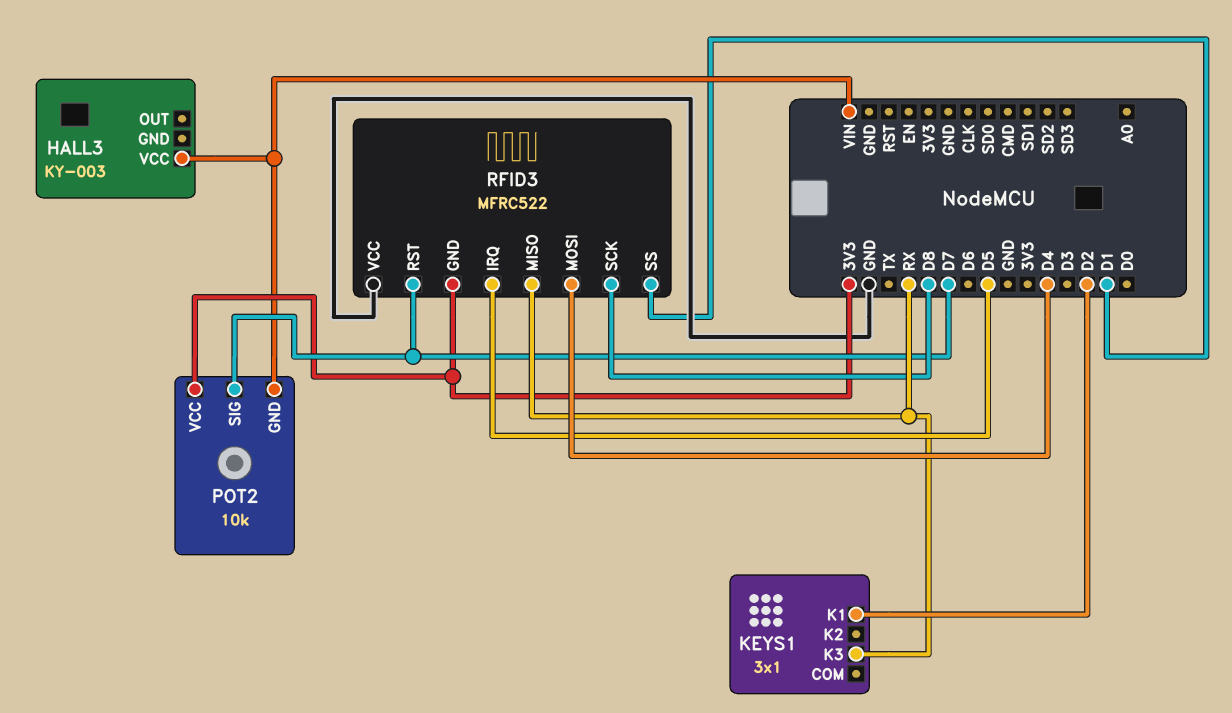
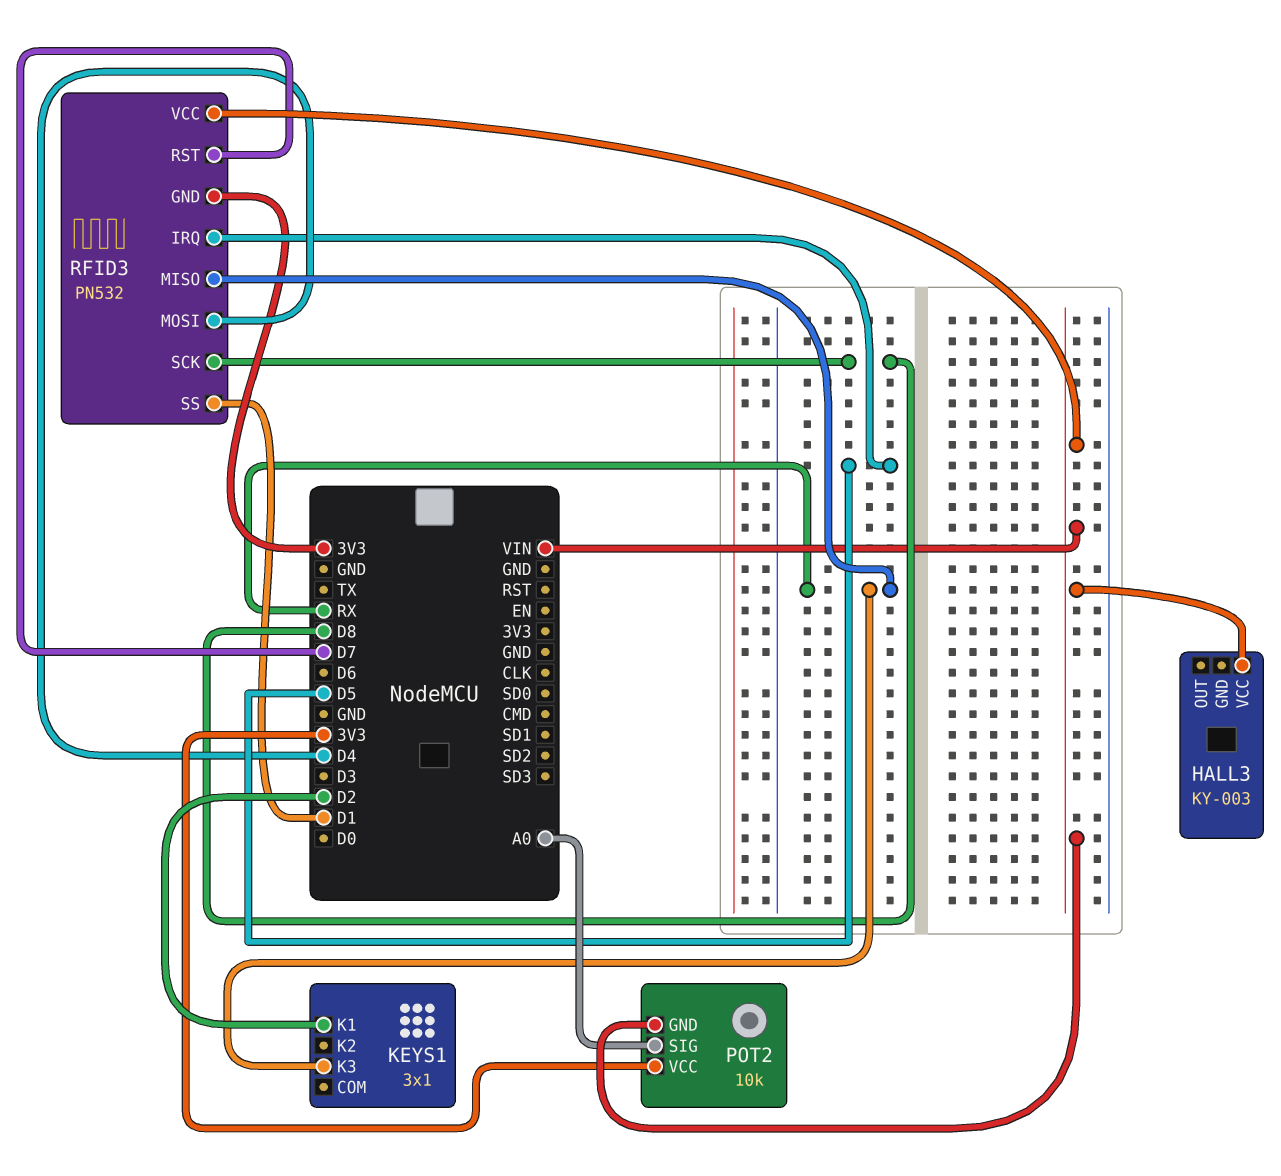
POT2 pin SIG: D7 -> A0
RFID3: MFRC522 -> PN532
RFID3 pin VCC: GND -> VIN

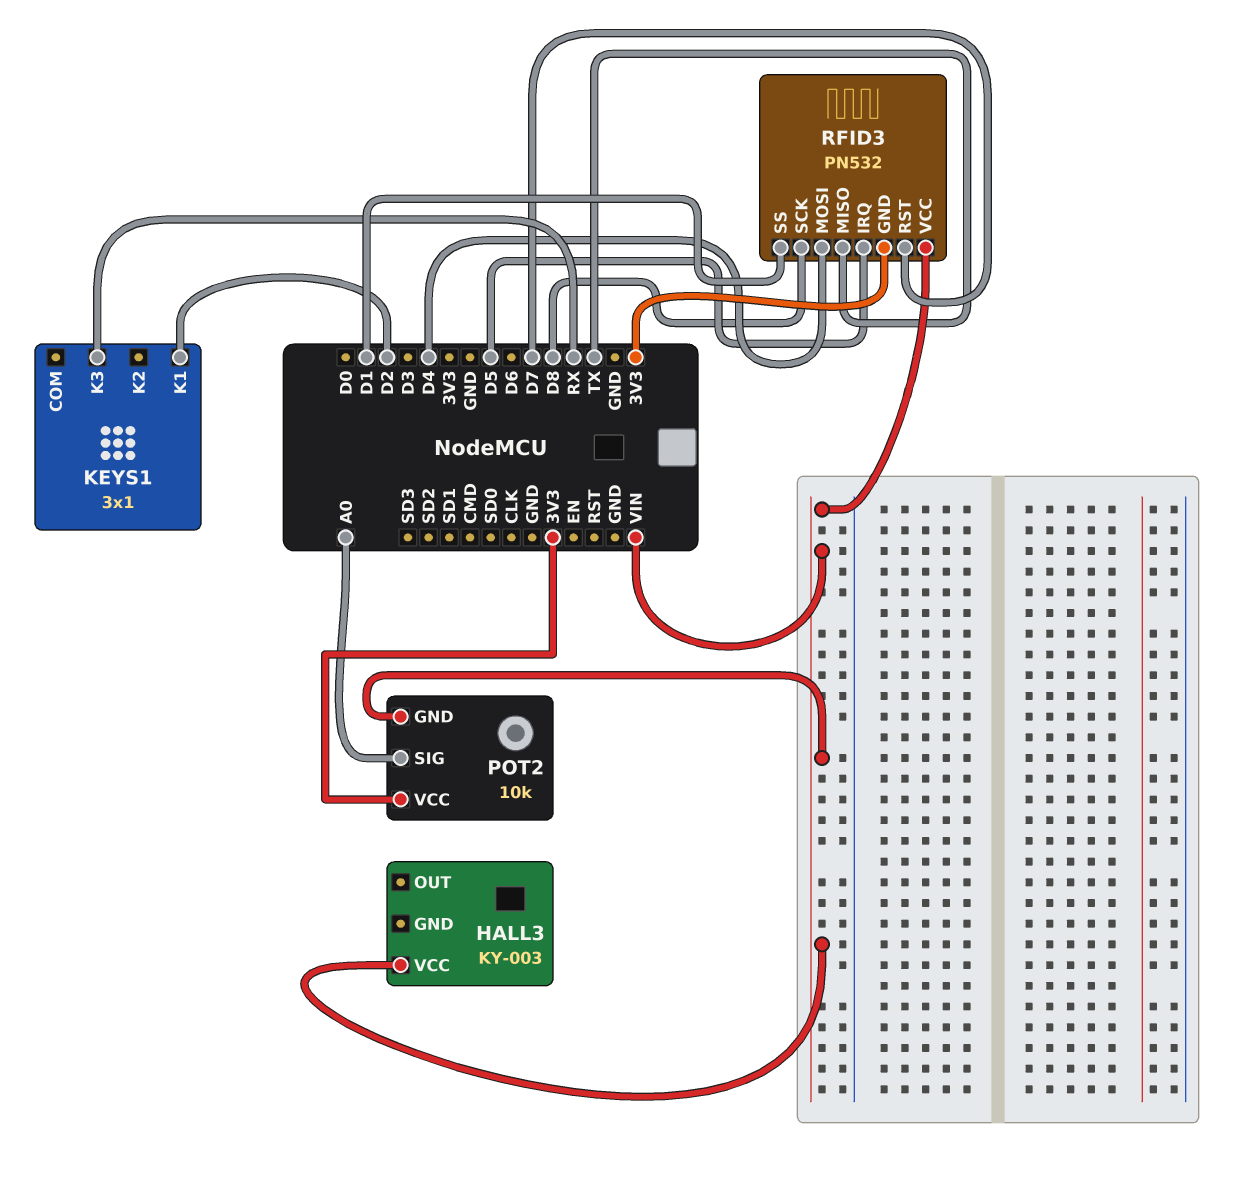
RFID3 pin MISO: RX -> TX

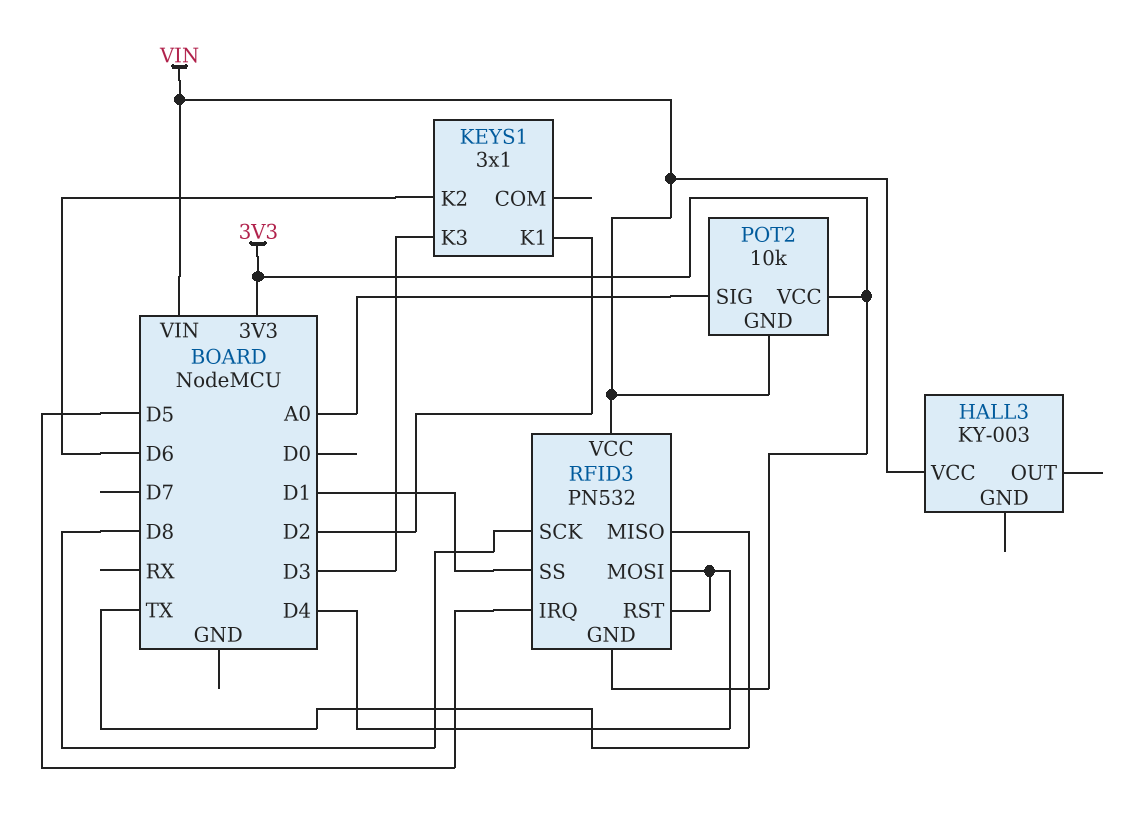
KEYS1 pin K2: none -> D6
KEYS1 pin K3: RX -> D3
RFID3 pin RST: D7 -> D4

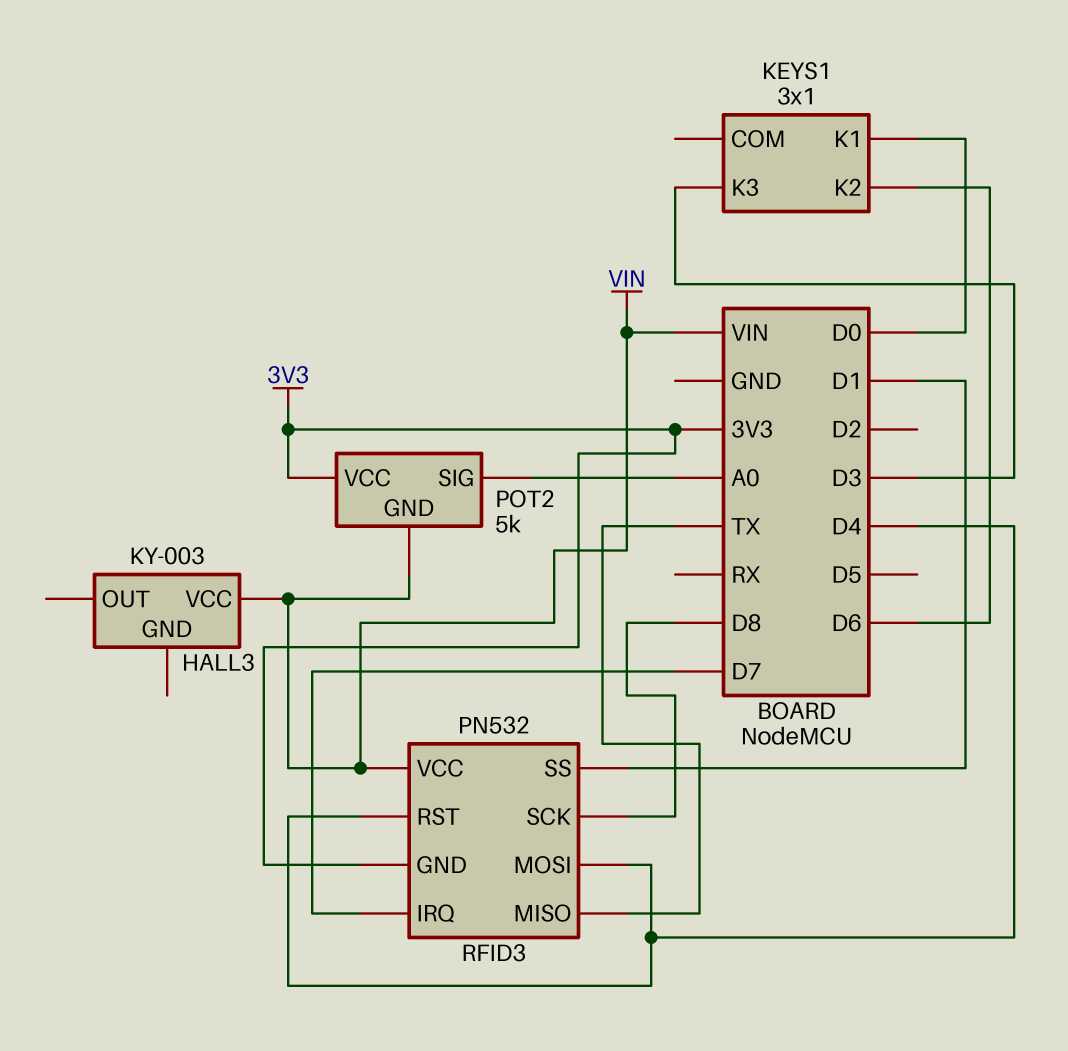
KEYS1 pin K1: D2 -> D0
POT2: 10k -> 5k
RFID3 pin IRQ: D5 -> D7

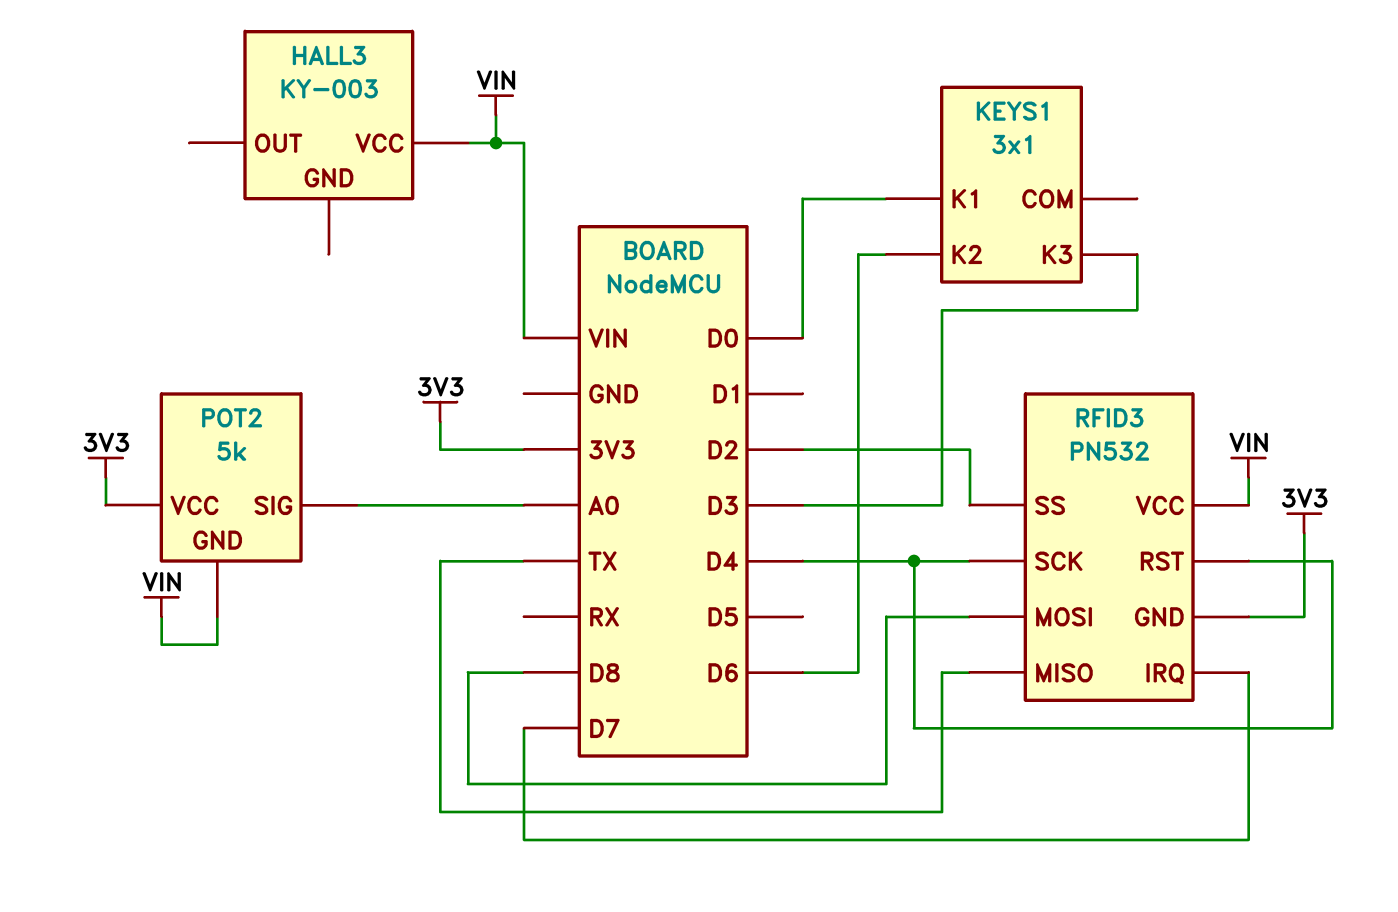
RFID3 pin MOSI: D4 -> D8
RFID3 pin SCK: D8 -> D4
RFID3 pin SS: D1 -> D2

